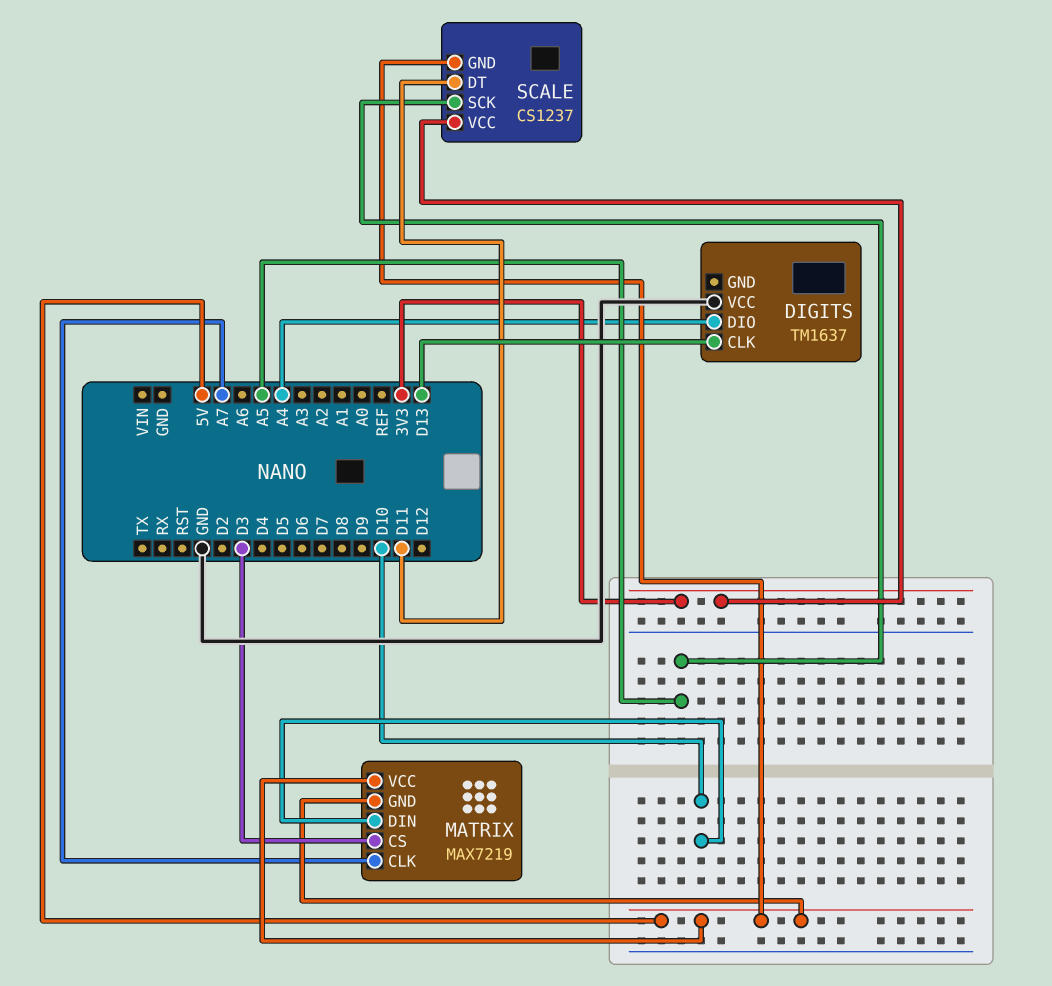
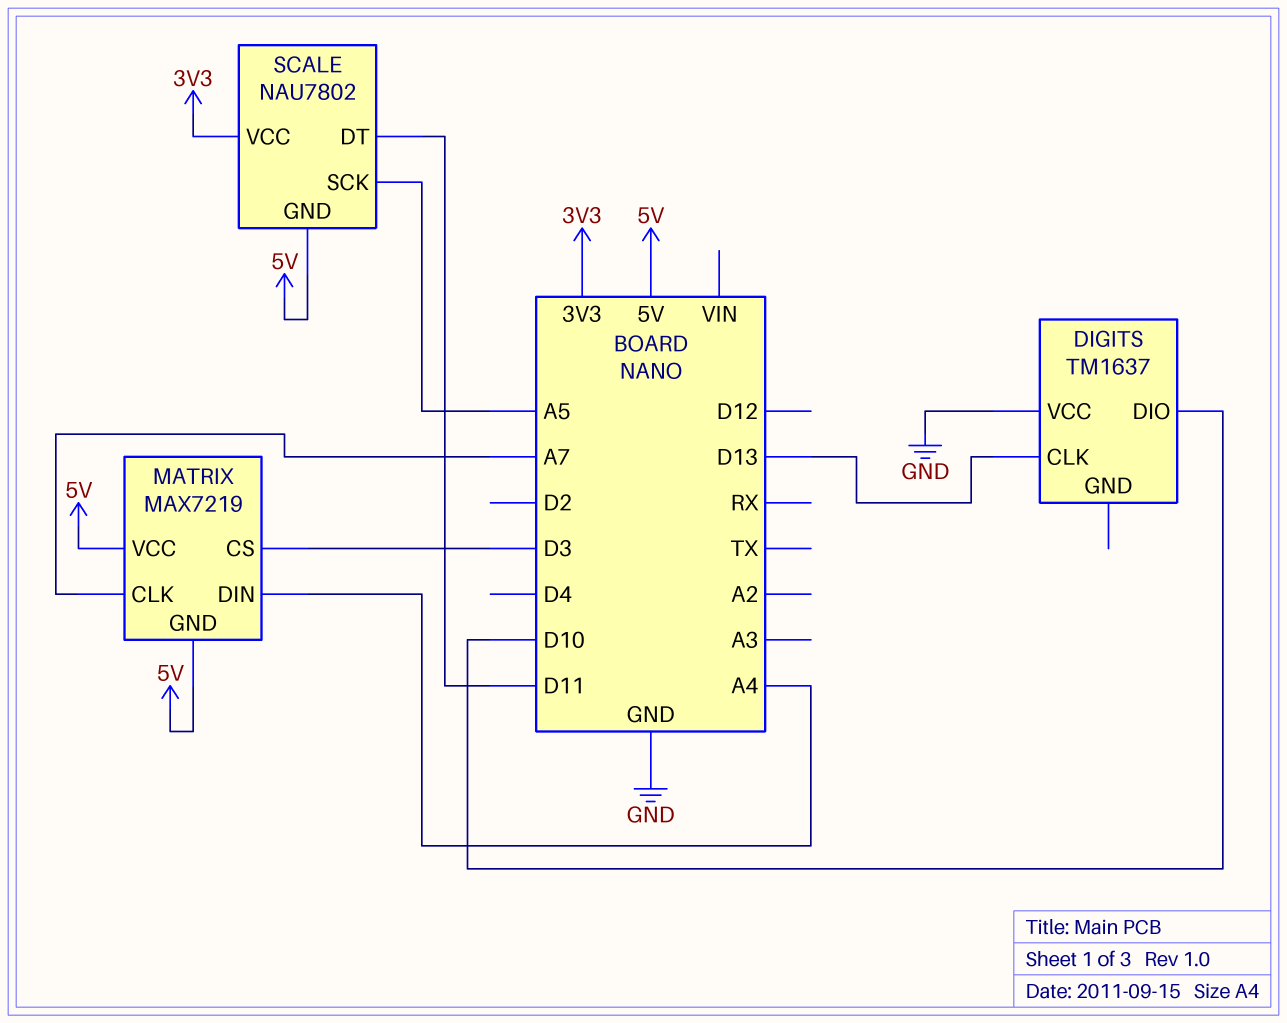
DIGITS pin DIO: A4 -> D10
MATRIX pin DIN: D10 -> A4
SCALE: CS1237 -> NAU7802

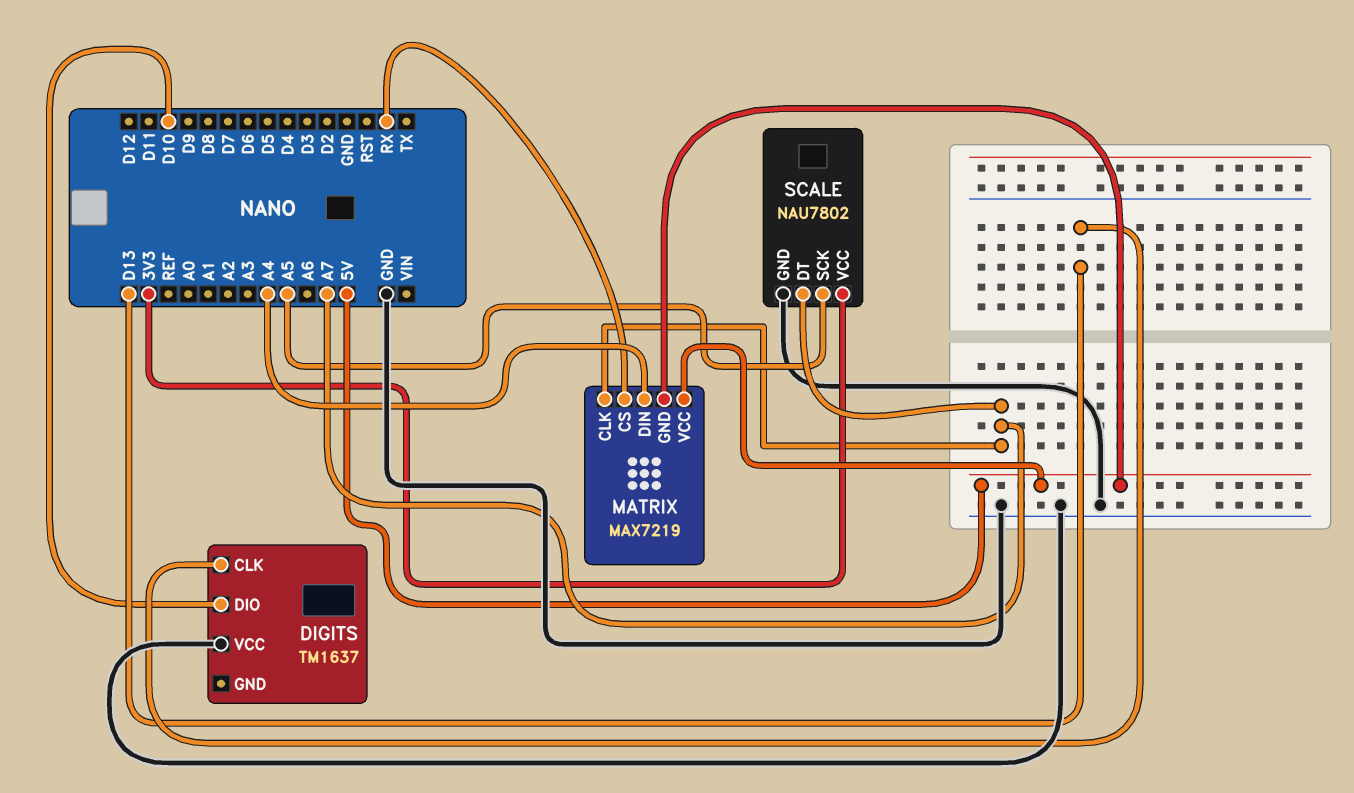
MATRIX pin CS: D3 -> RX
SCALE pin DT: D11 -> A7
SCALE pin GND: 5V -> GND

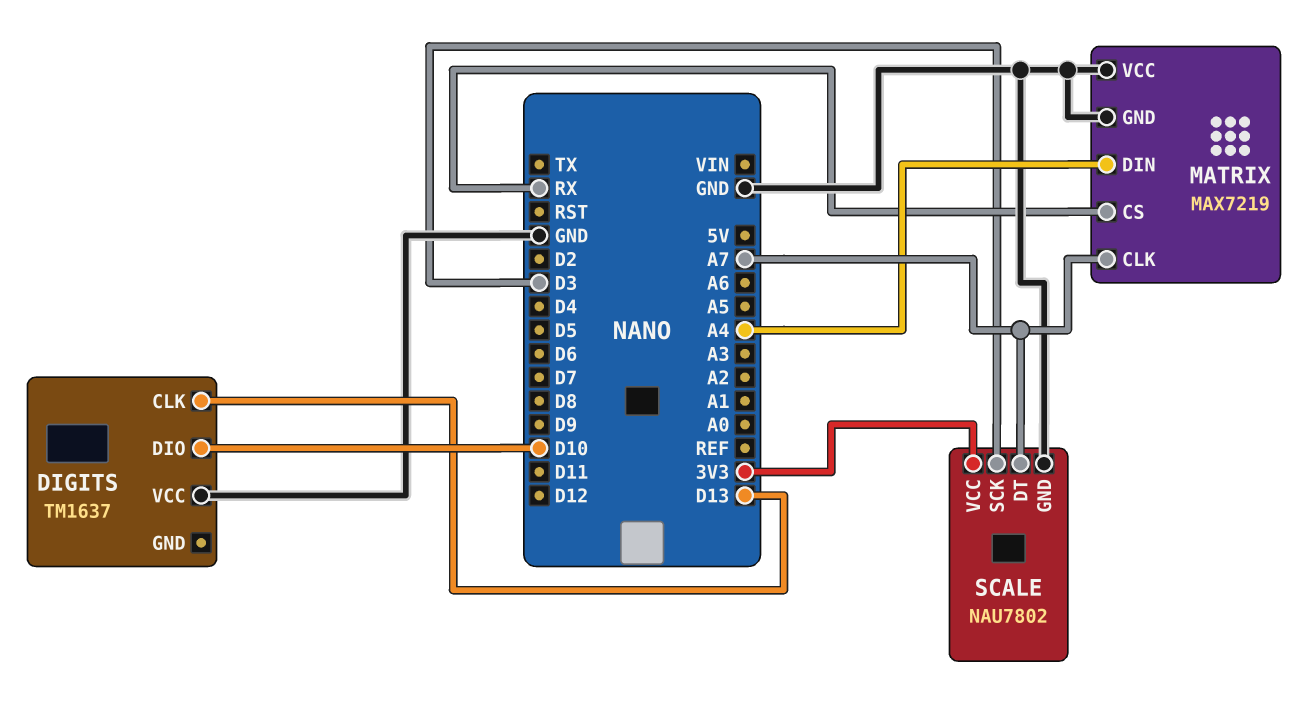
MATRIX pin GND: 5V -> GND
MATRIX pin VCC: 5V -> GND
SCALE pin SCK: A5 -> D3

